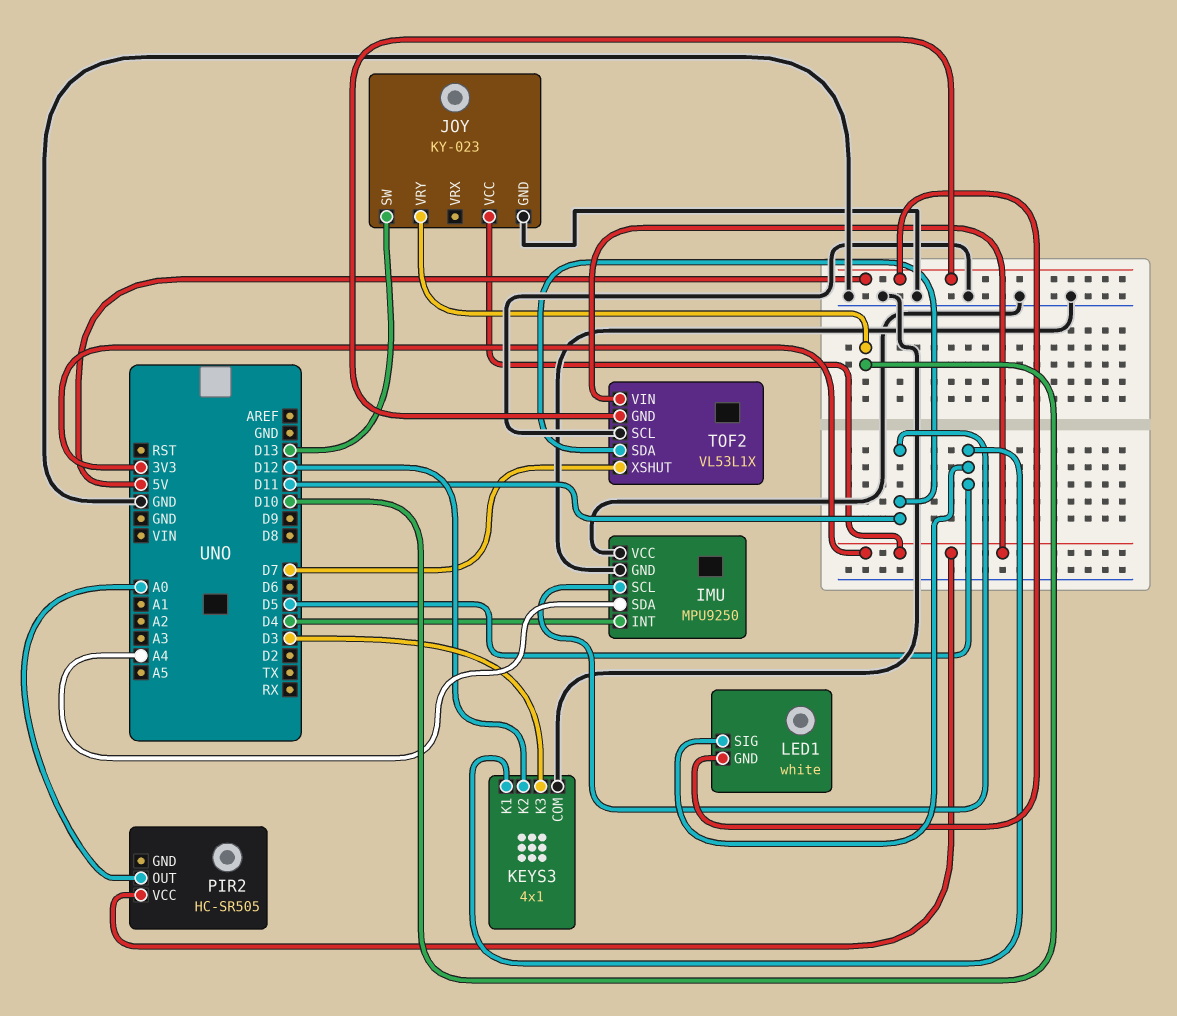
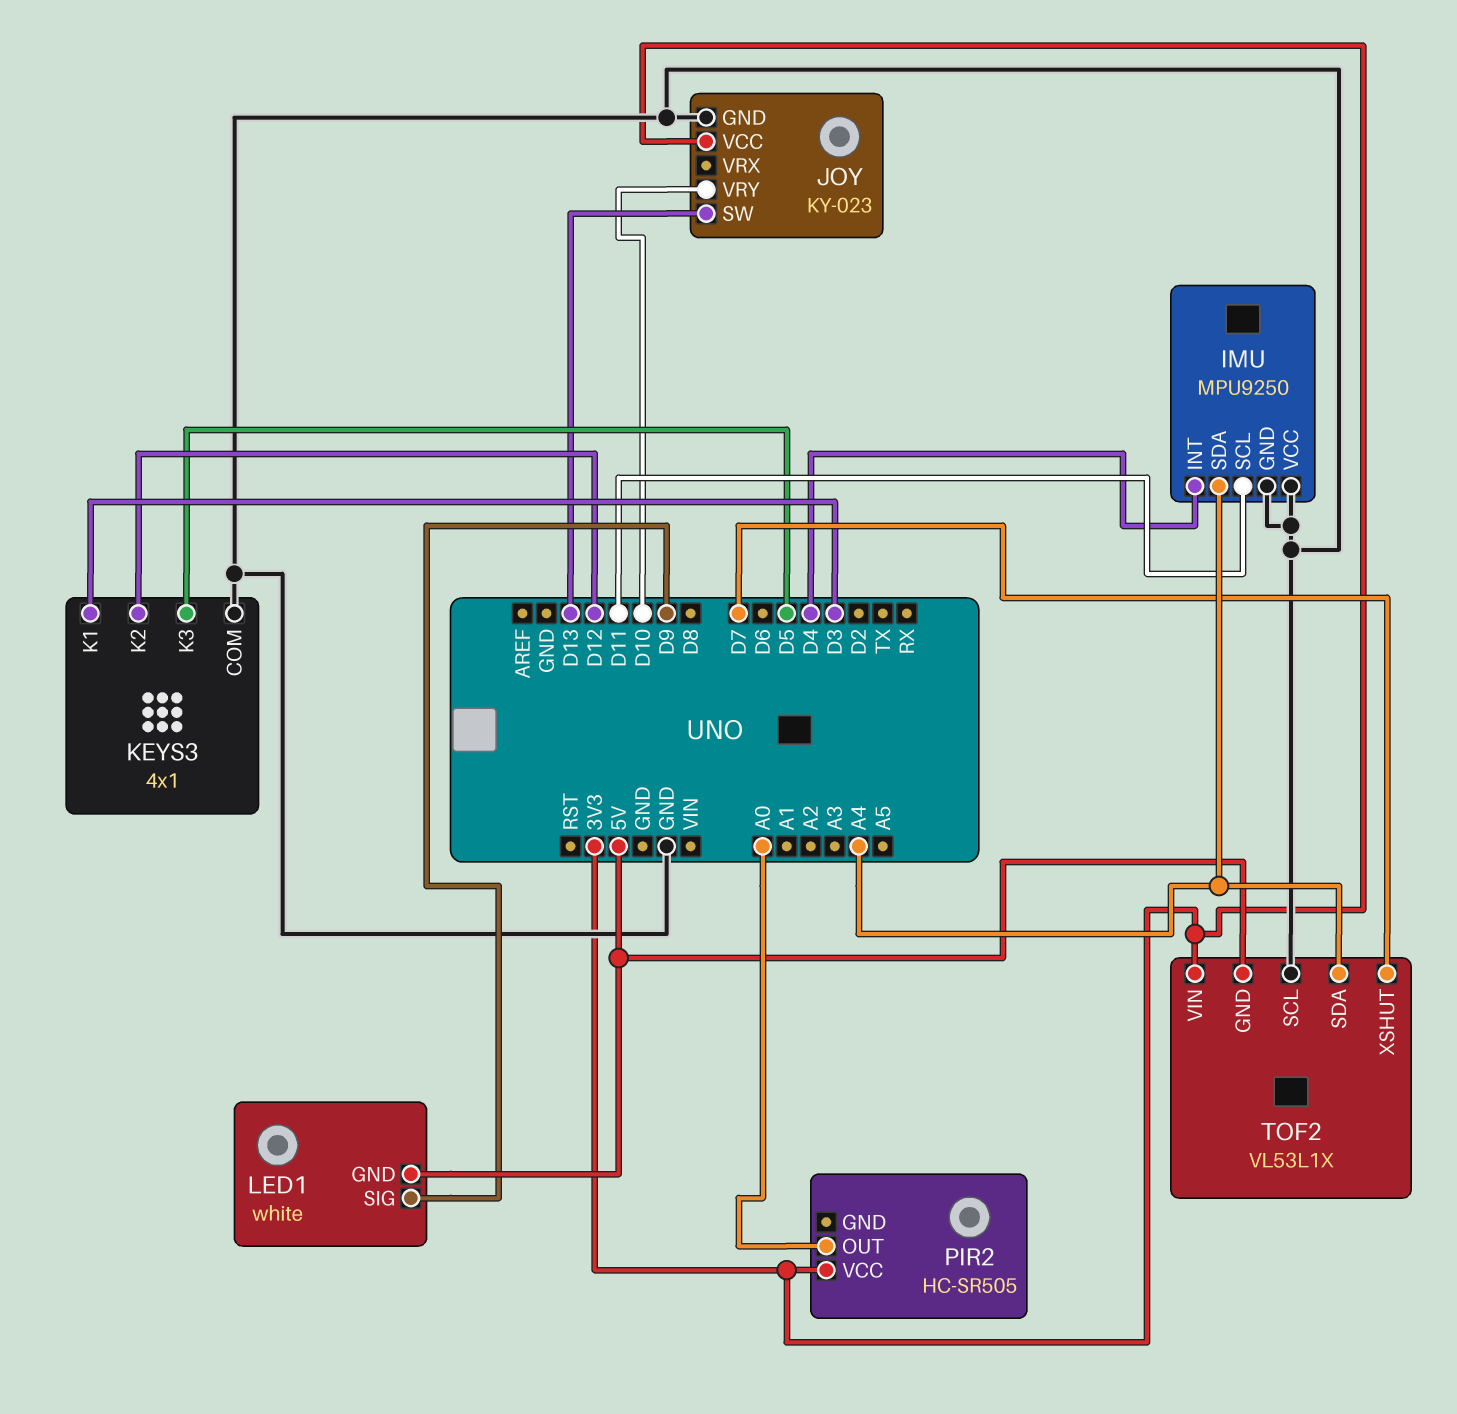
KEYS3 pin K1: D5 -> D3
KEYS3 pin K3: D3 -> D5
LED1 pin SIG: D5 -> D9
TOF2 pin SDA: D11 -> A4

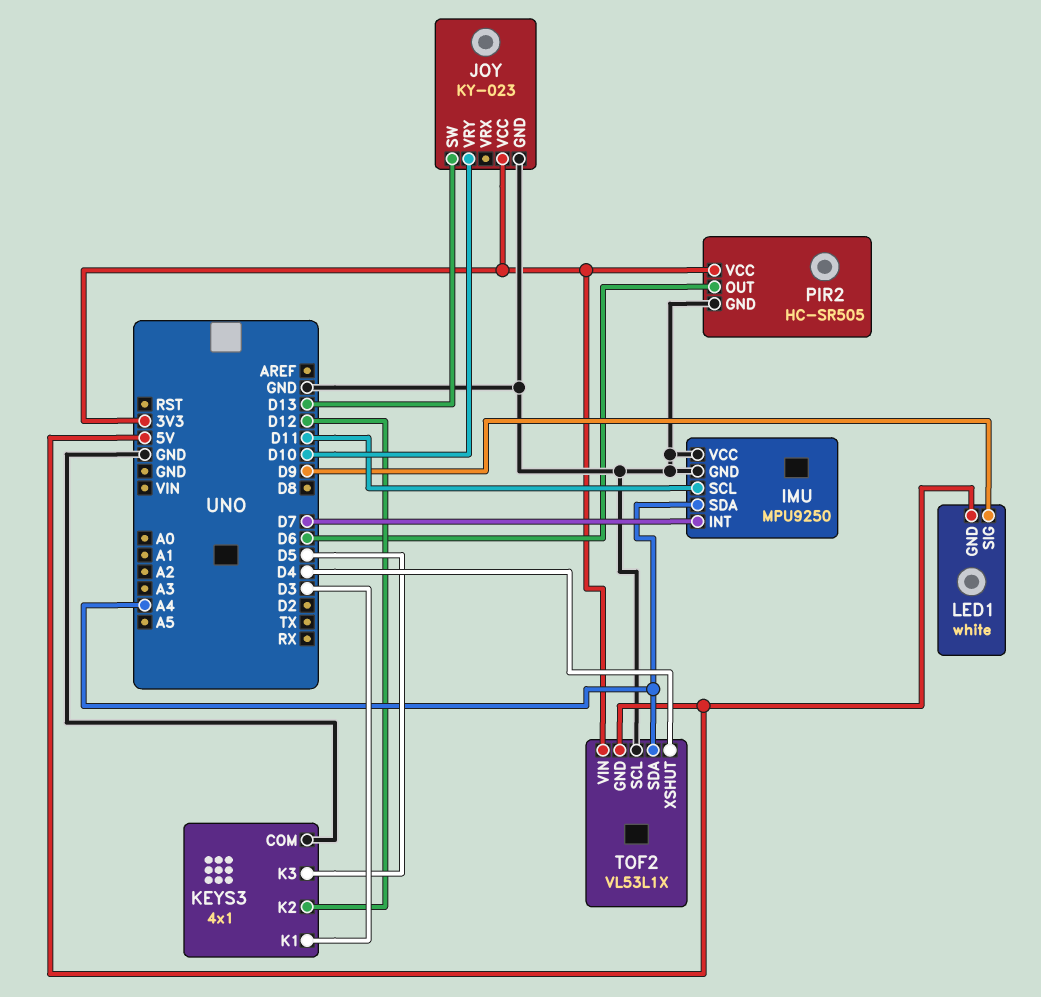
IMU pin INT: D4 -> D7
PIR2 pin GND: none -> GND
PIR2 pin OUT: A0 -> D6
TOF2 pin XSHUT: D7 -> D4

